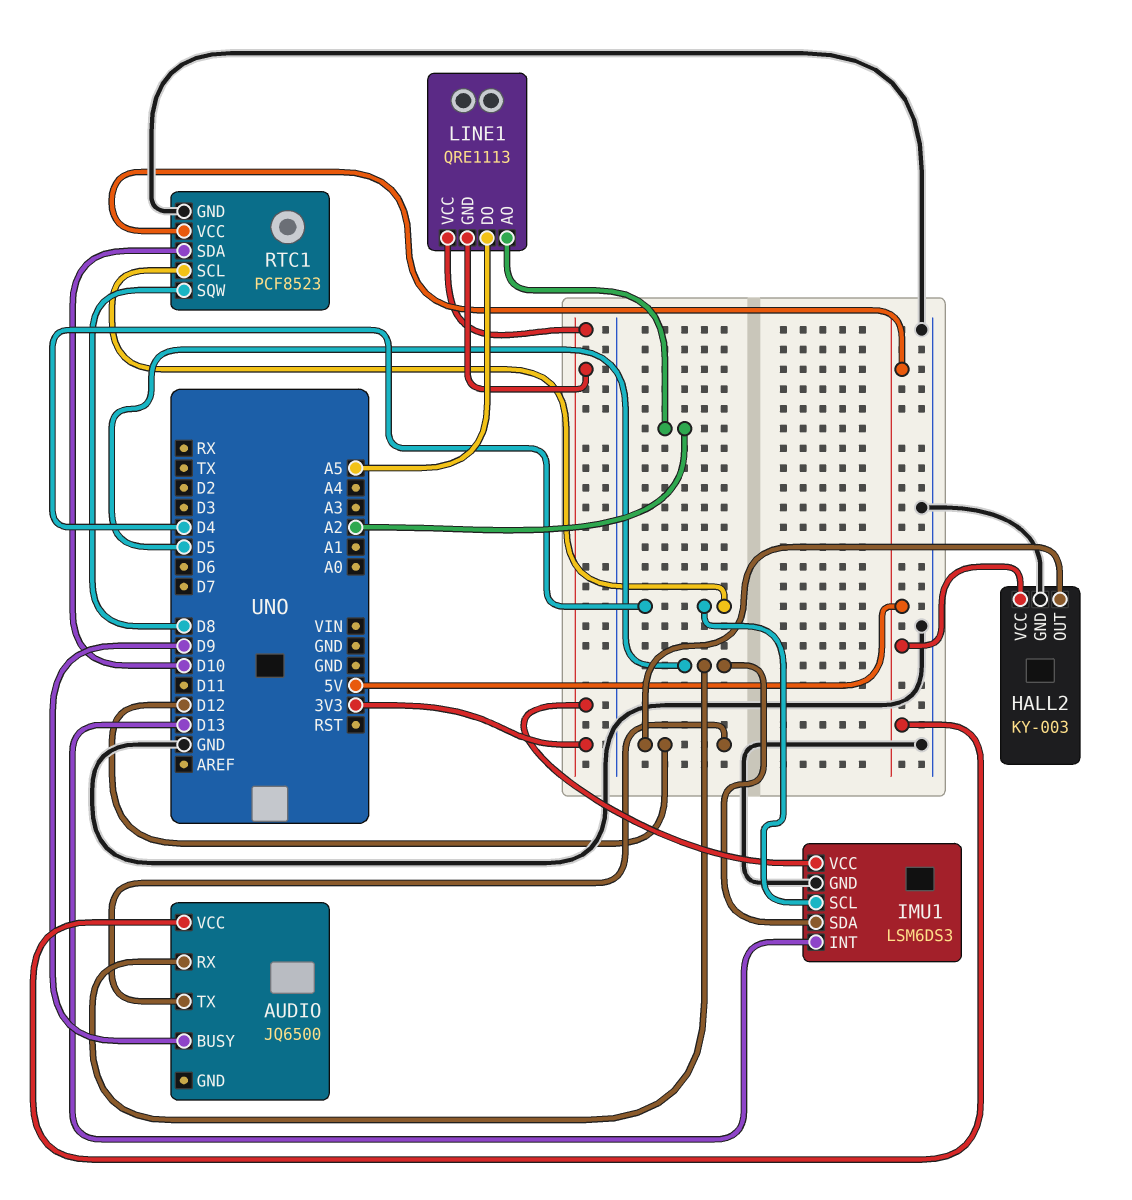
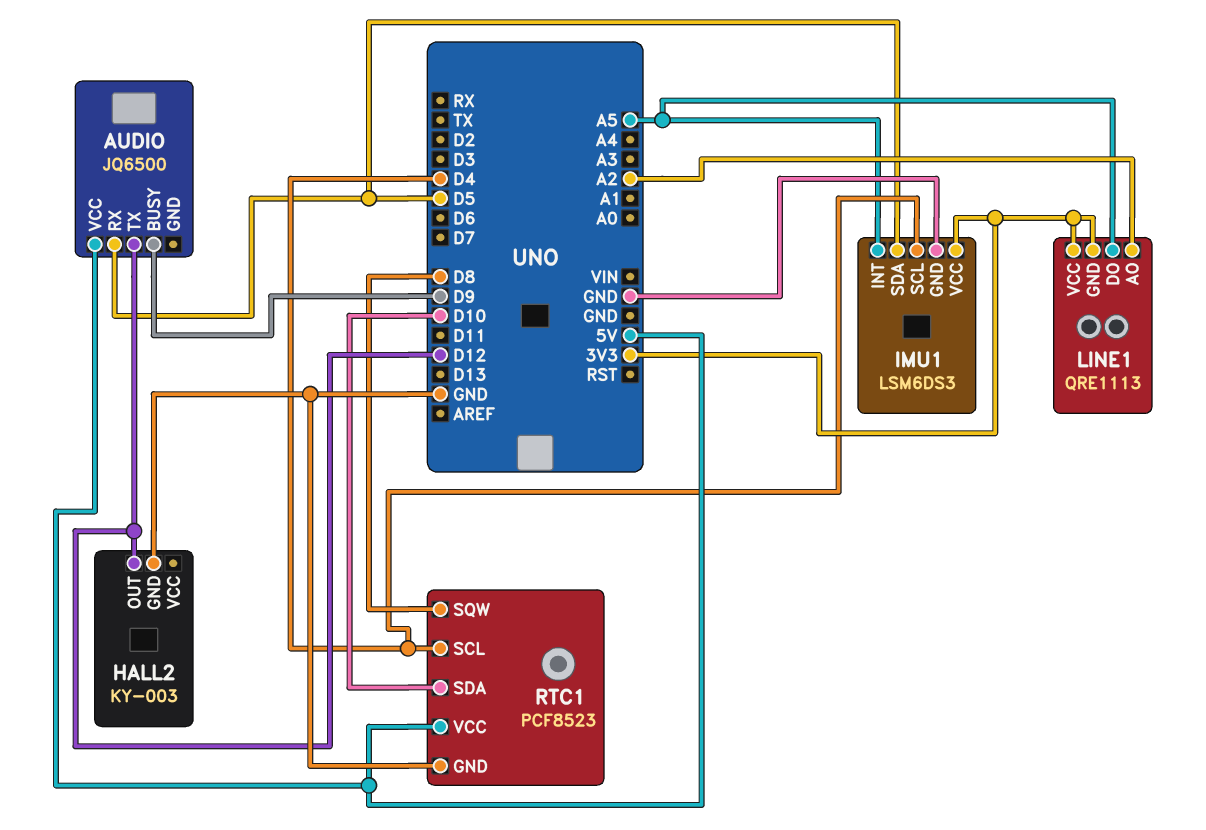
HALL2 pin VCC: 5V -> none
IMU1 pin INT: D13 -> A5

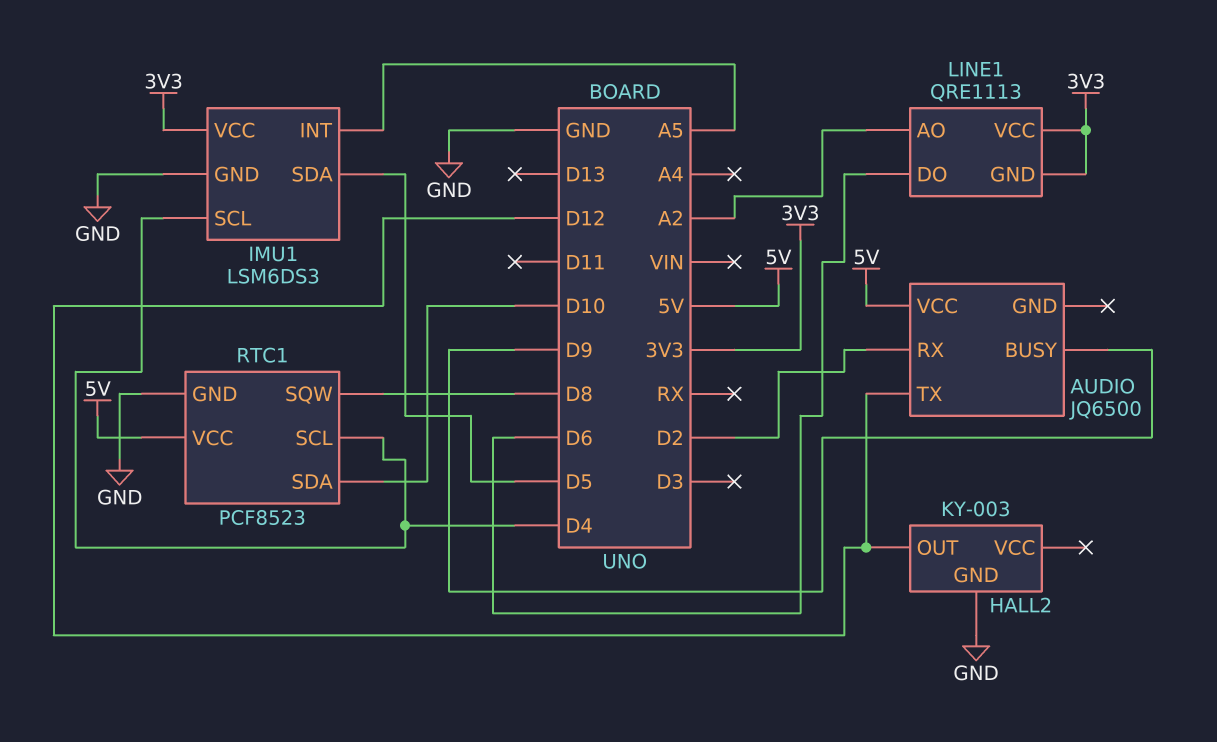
AUDIO pin RX: D5 -> D2
LINE1 pin DO: A5 -> D6

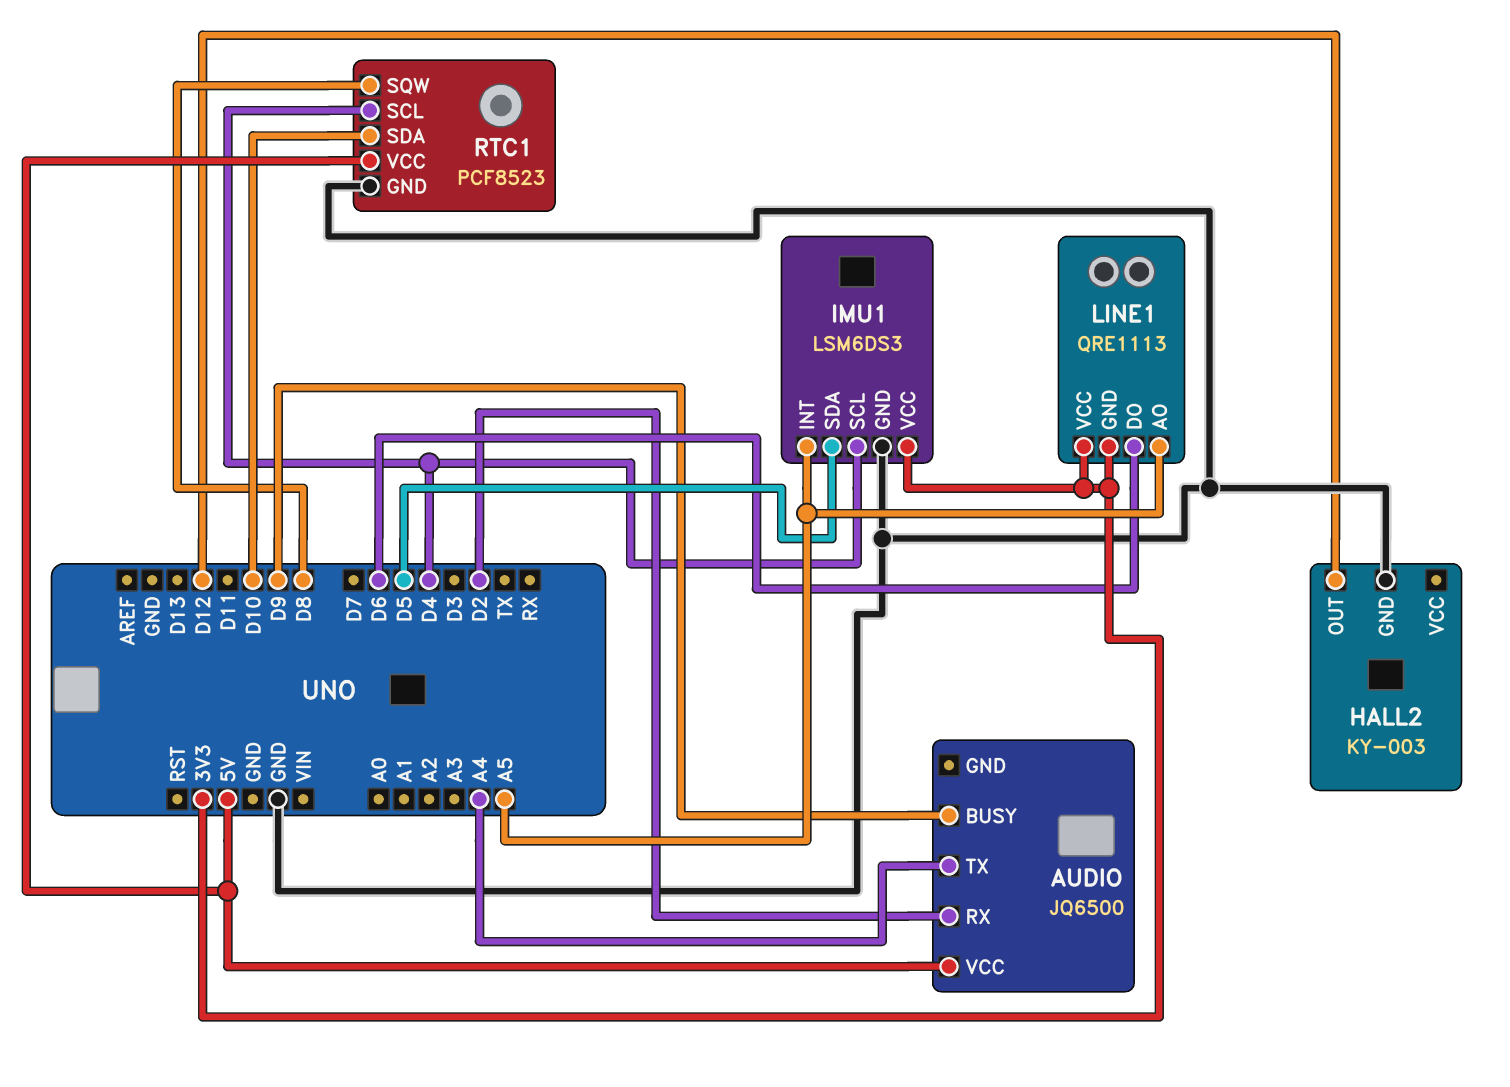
AUDIO pin TX: D12 -> A4
LINE1 pin AO: A2 -> A5

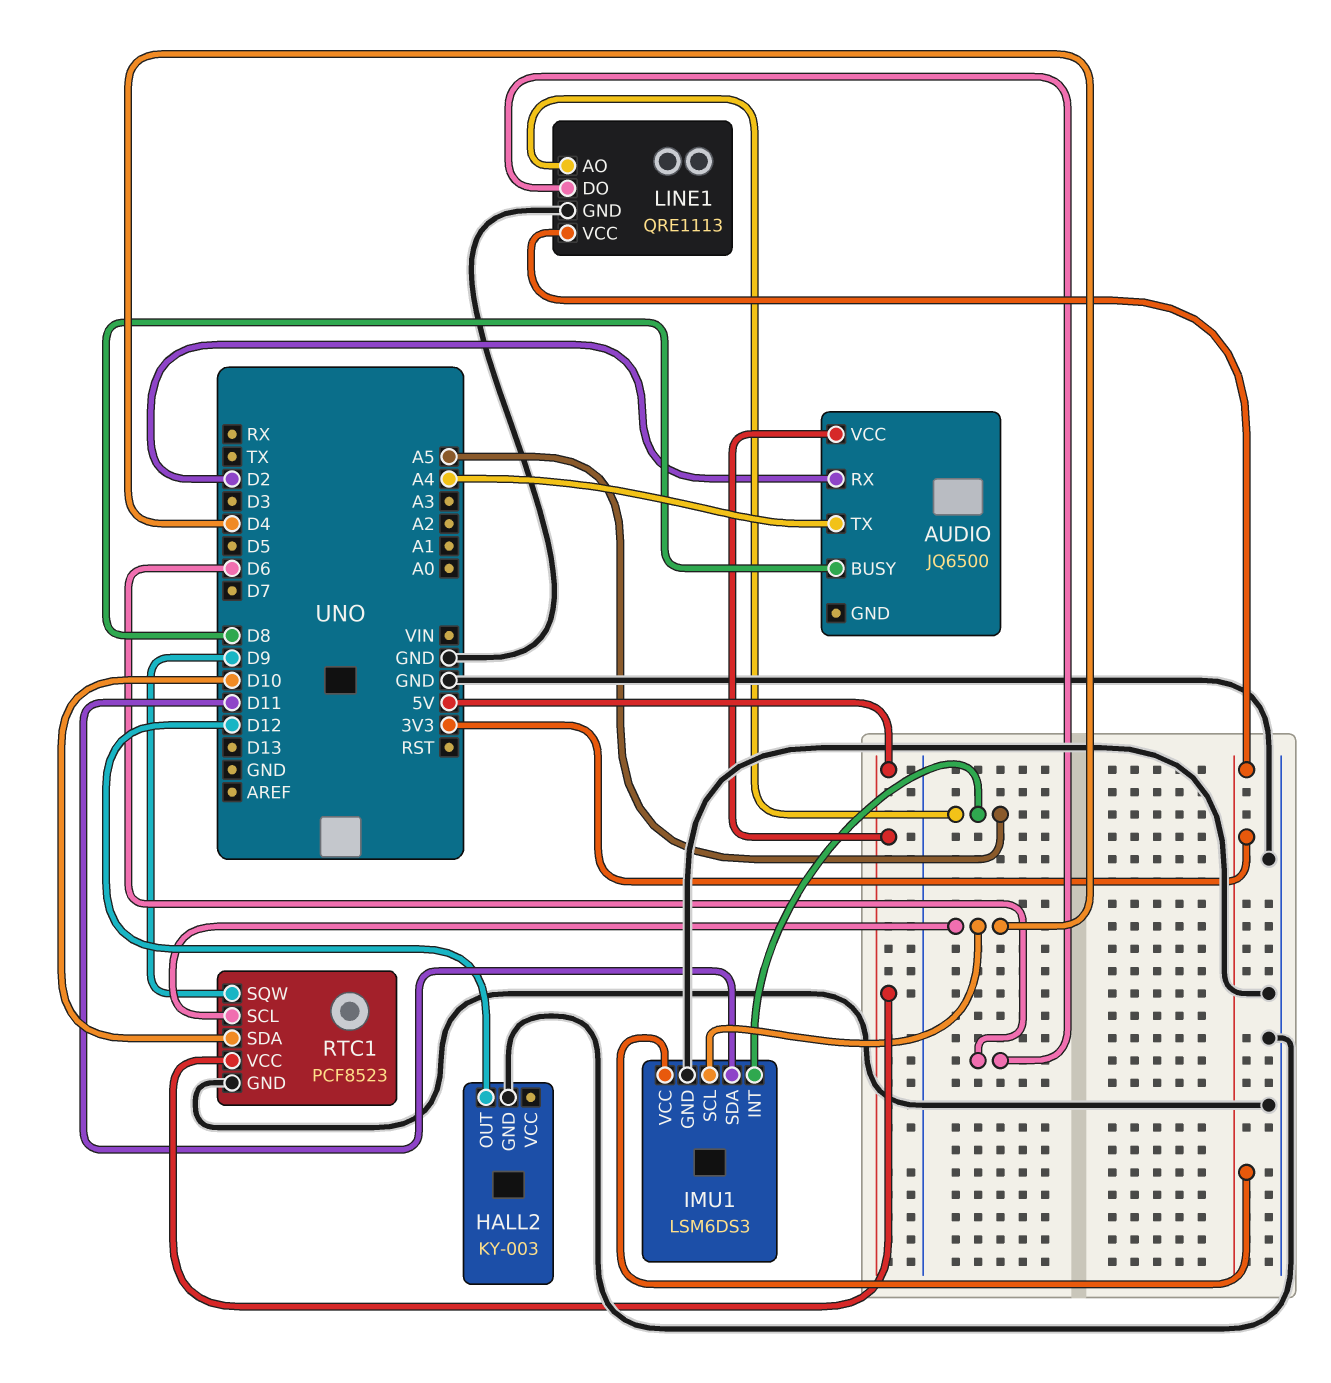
AUDIO pin BUSY: D9 -> D8
IMU1 pin SDA: D5 -> D11
LINE1 pin GND: 3V3 -> GND
RTC1 pin SQW: D8 -> D9

